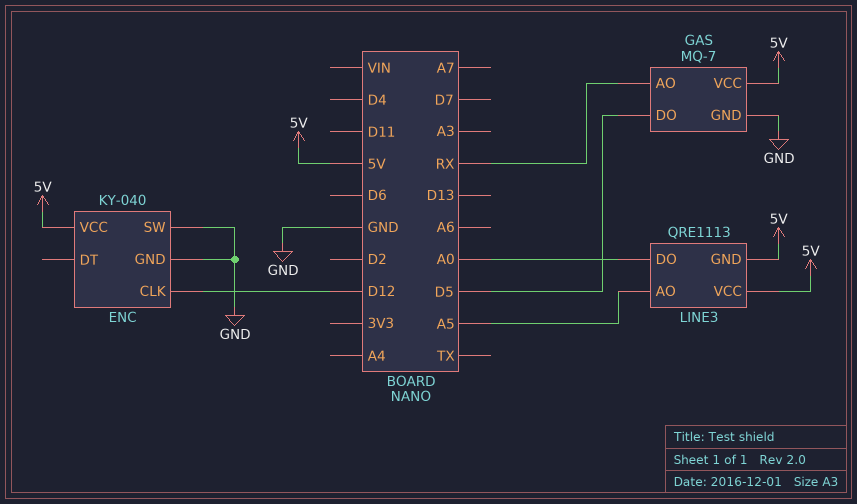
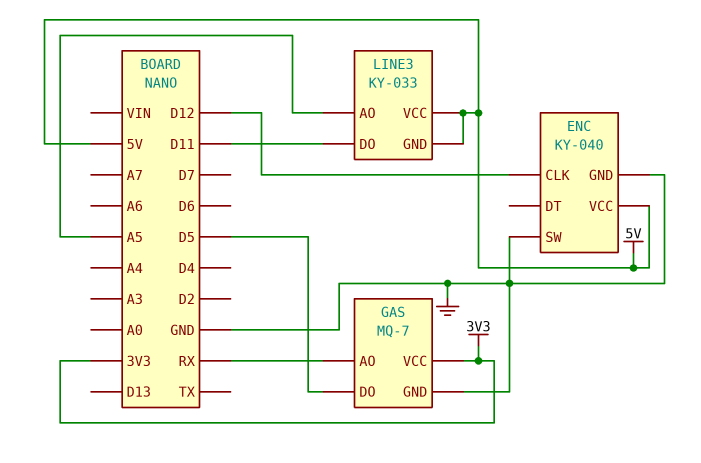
GAS pin VCC: 5V -> 3V3
LINE3: QRE1113 -> KY-033
LINE3 pin DO: A0 -> D11

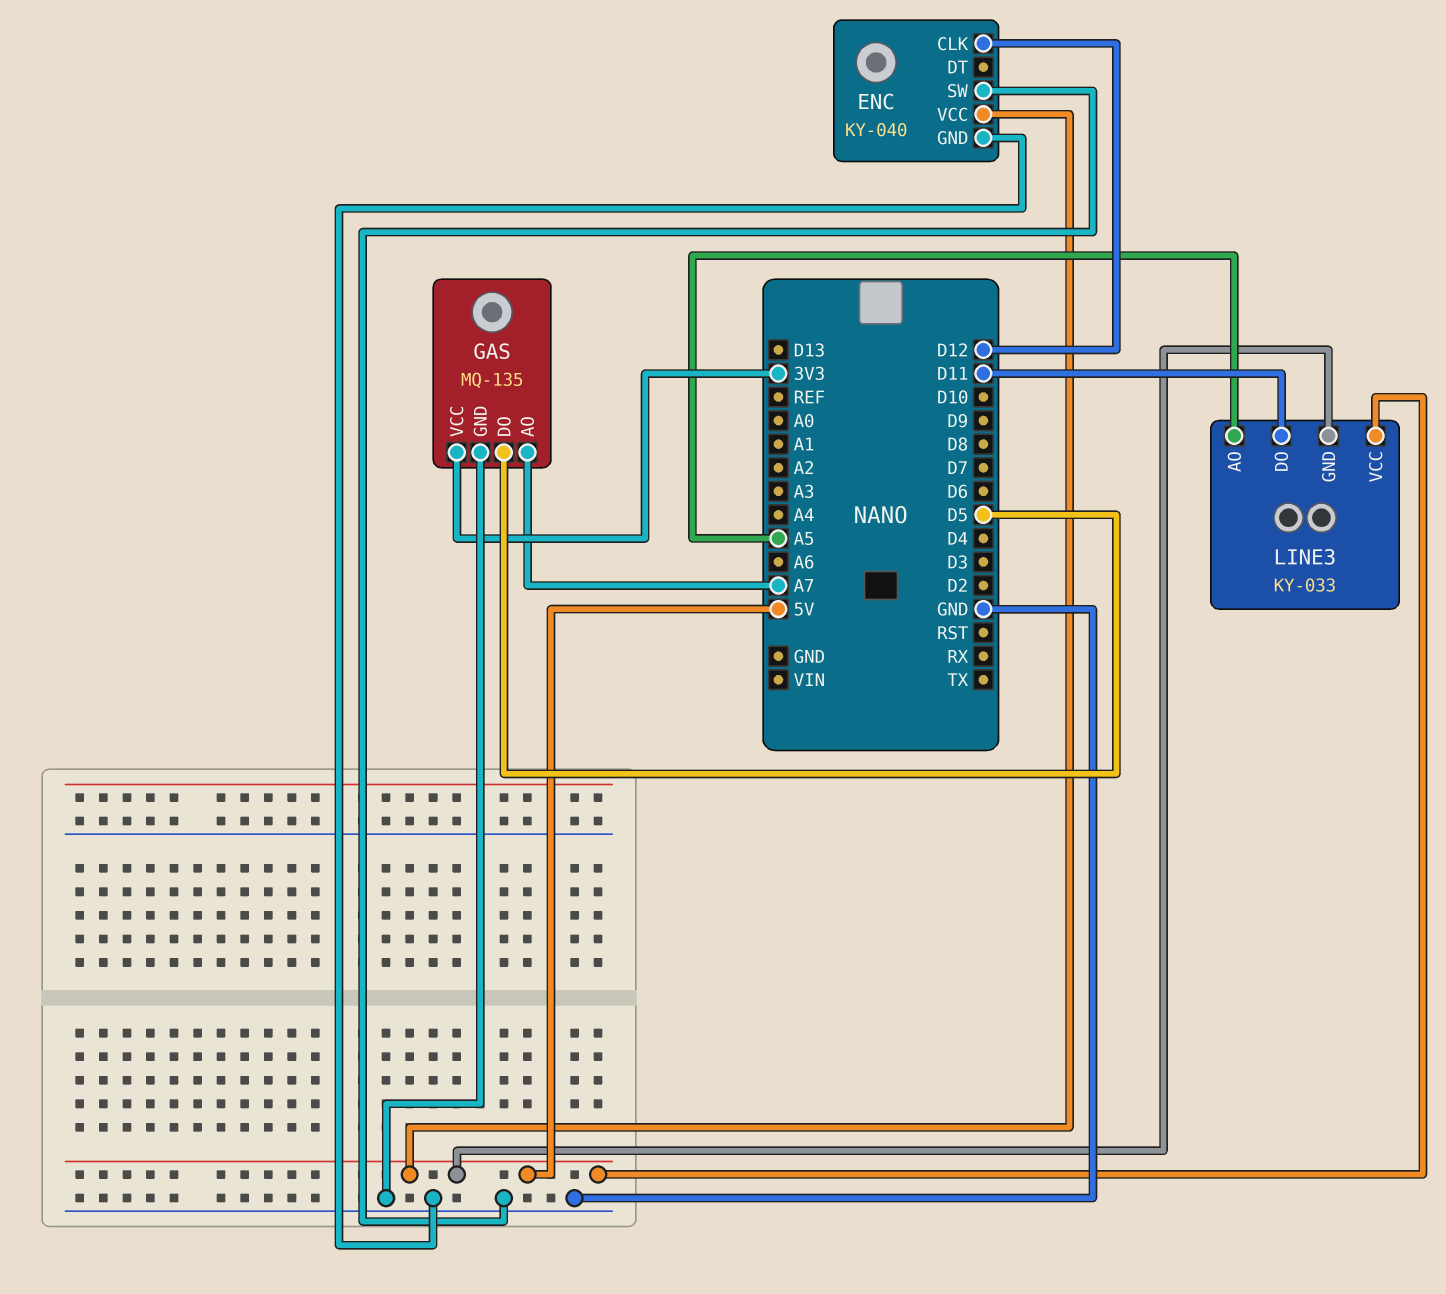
GAS: MQ-7 -> MQ-135
GAS pin AO: RX -> A7

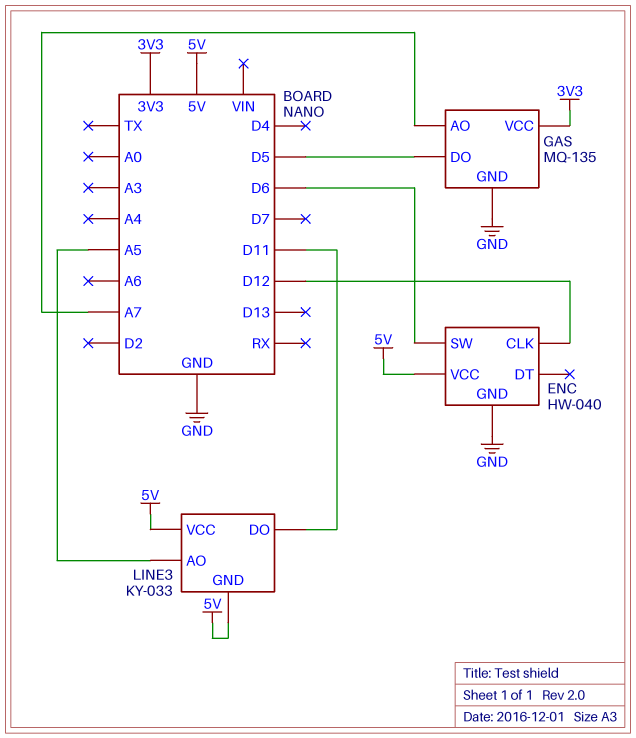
ENC: KY-040 -> HW-040
ENC pin SW: GND -> D6

